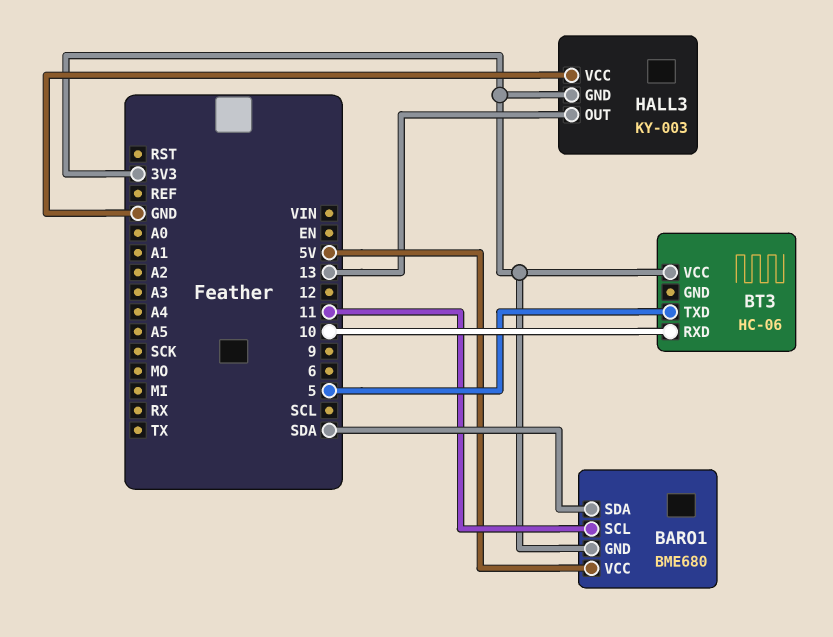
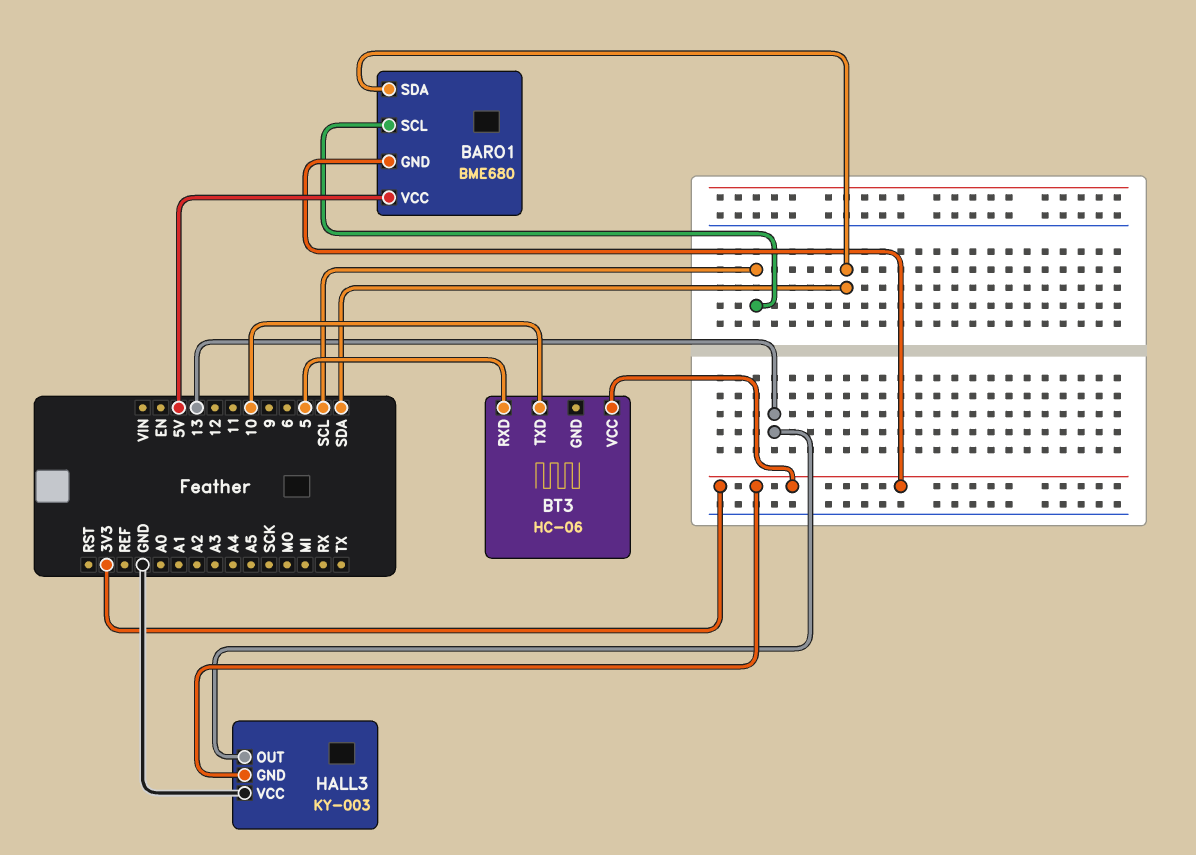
BARO1 pin SCL: 11 -> SCL
BT3 pin RXD: 10 -> 5
BT3 pin TXD: 5 -> 10

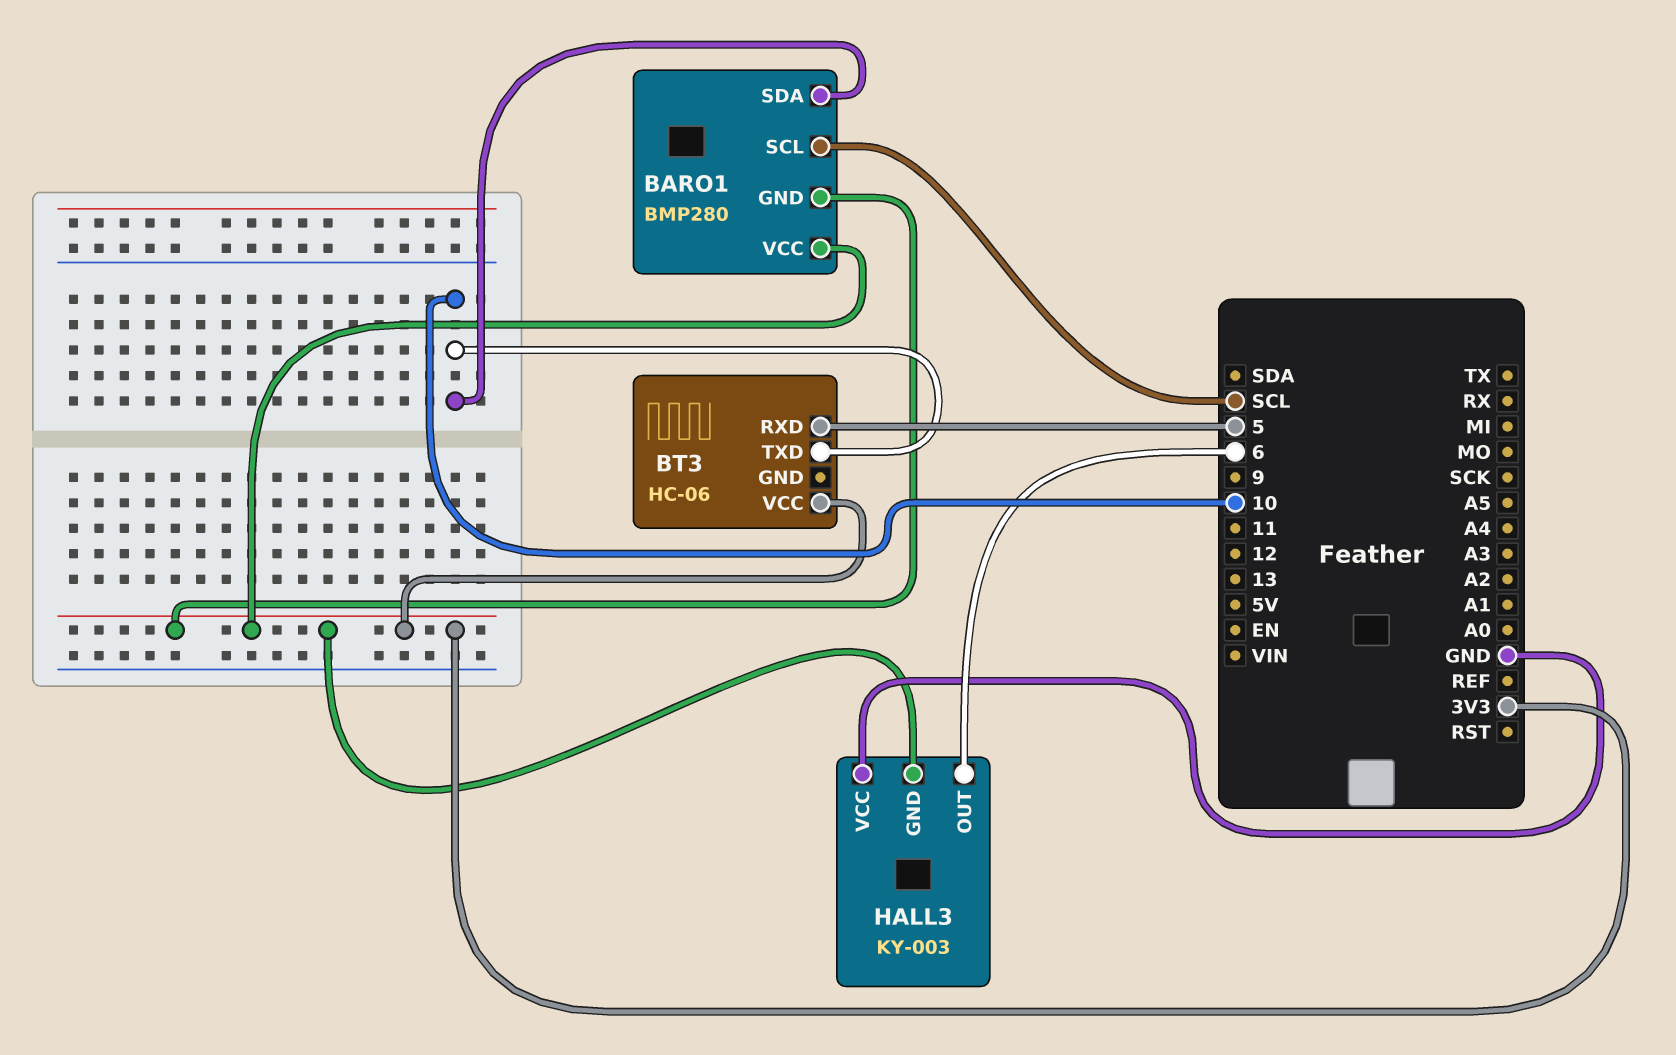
BARO1: BME680 -> BMP280
BARO1 pin SDA: SDA -> 10
BARO1 pin VCC: 5V -> 3V3
HALL3 pin OUT: 13 -> 6

